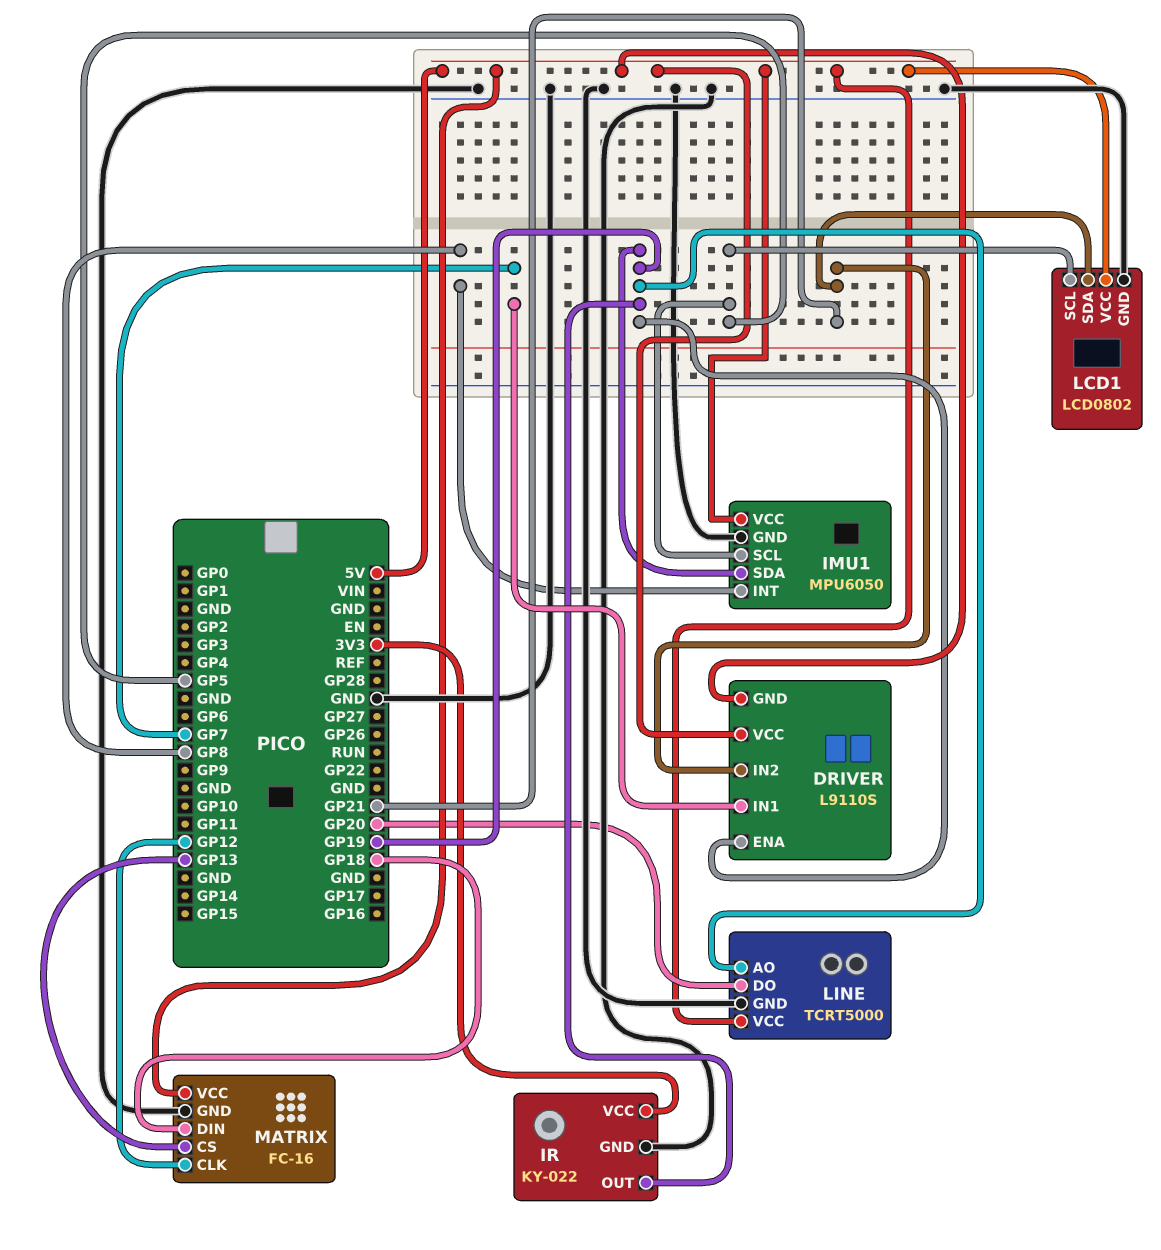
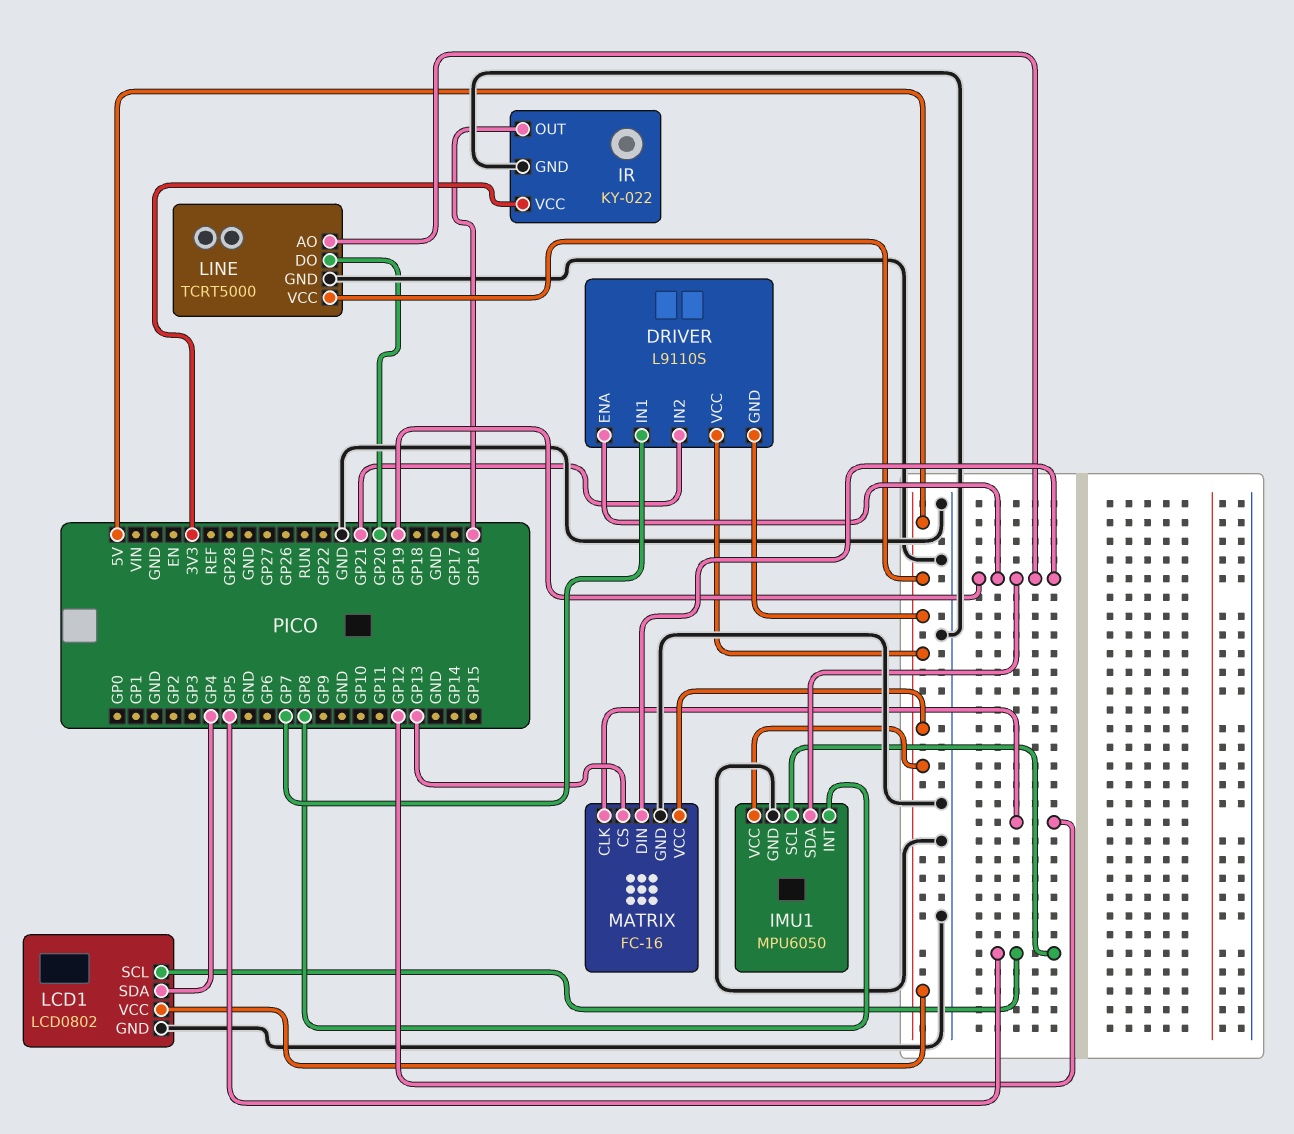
IR pin OUT: GP19 -> GP16
LCD1 pin SDA: GP21 -> GP4
MATRIX pin DIN: GP18 -> GP19

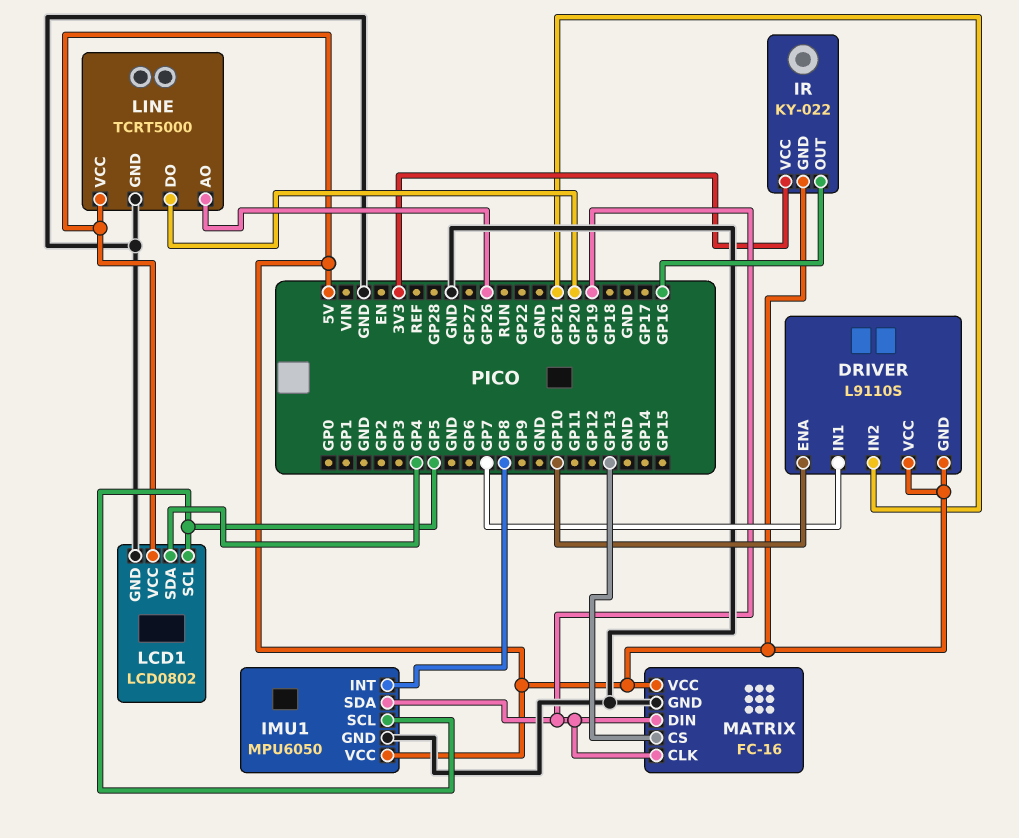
DRIVER pin ENA: GP19 -> GP10
IR pin GND: GND -> 5V
LINE pin AO: GP19 -> GP26
MATRIX pin CLK: GP12 -> GP19

